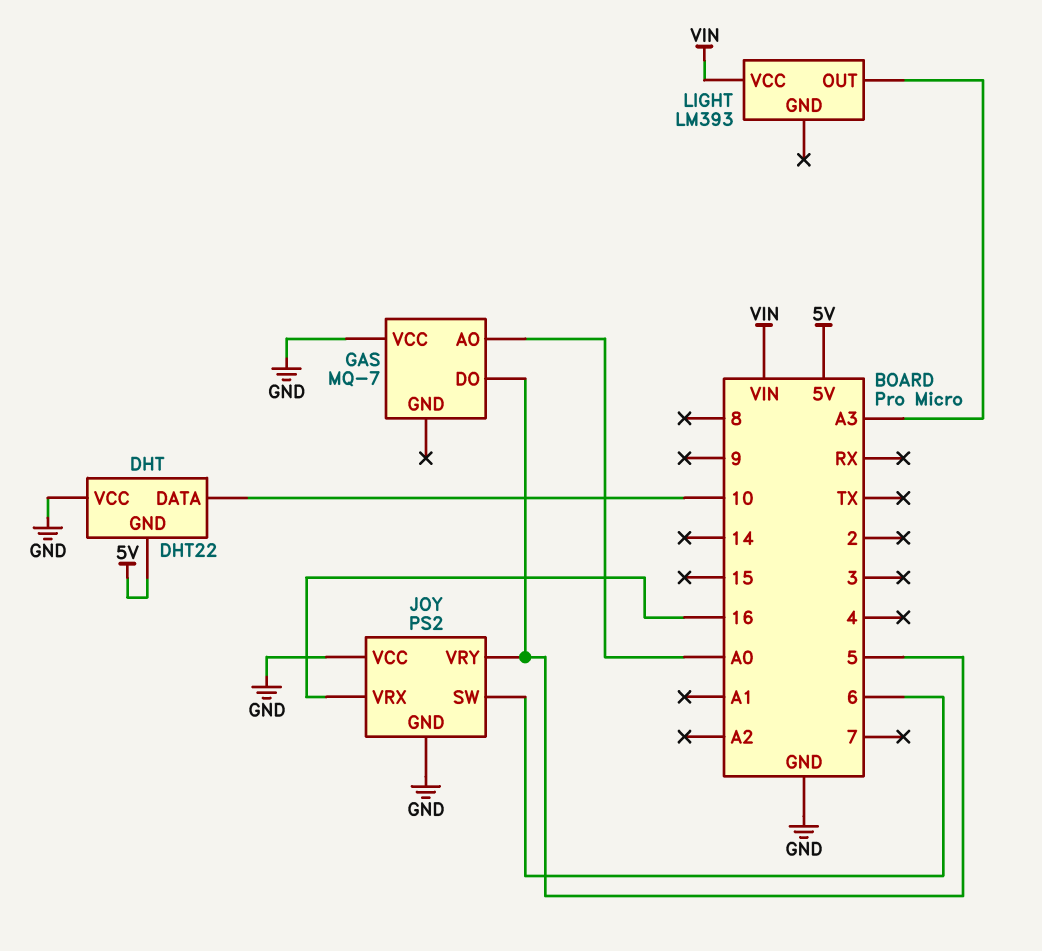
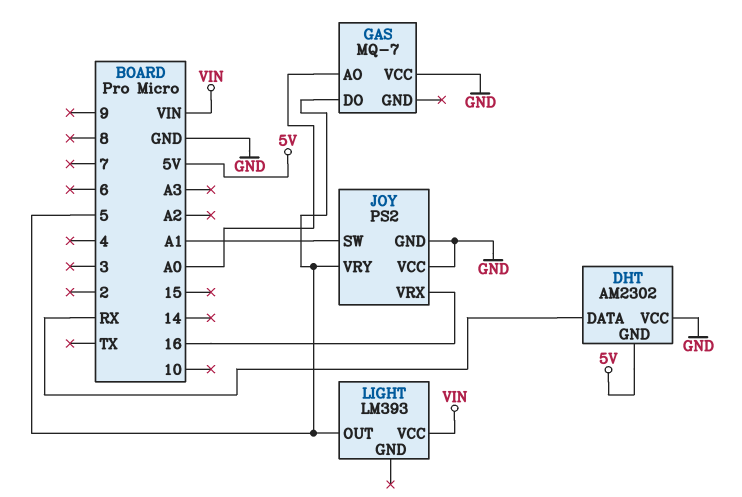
DHT: DHT22 -> AM2302
DHT pin DATA: 10 -> RX
JOY pin SW: 6 -> A1
LIGHT pin OUT: A3 -> 5

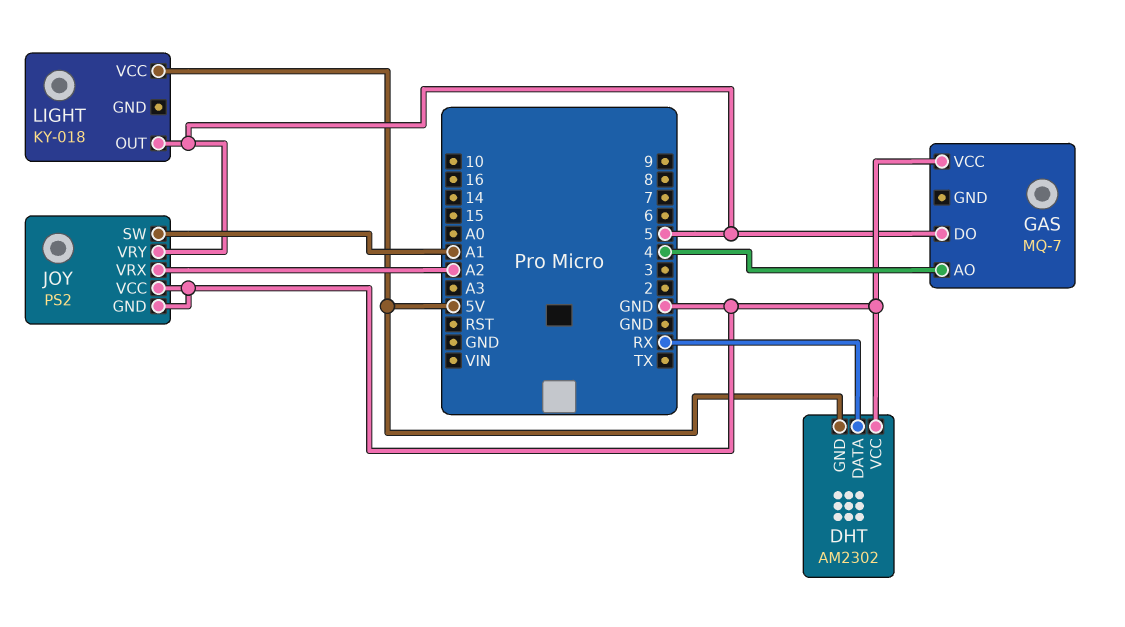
GAS pin AO: A0 -> 4
JOY pin VRX: 16 -> A2
LIGHT: LM393 -> KY-018
LIGHT pin VCC: VIN -> 5V

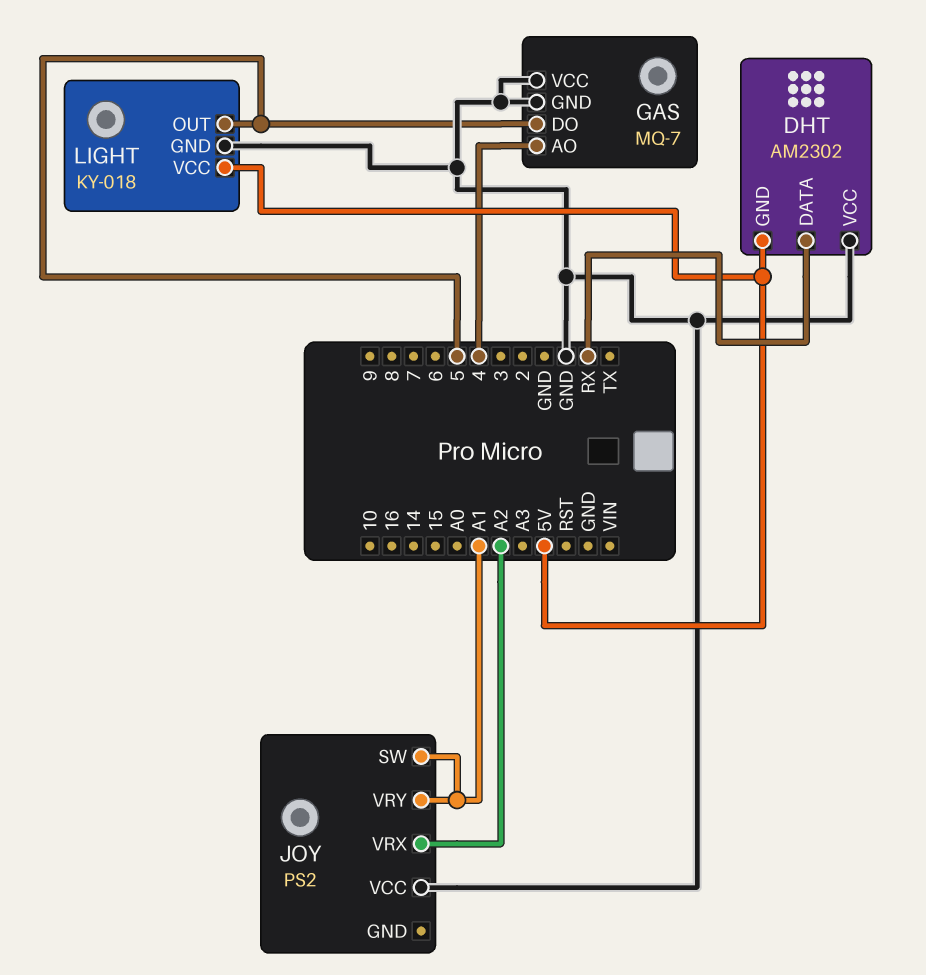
GAS pin GND: none -> GND
JOY pin GND: GND -> none
JOY pin VRY: 5 -> A1
LIGHT pin GND: none -> GND

